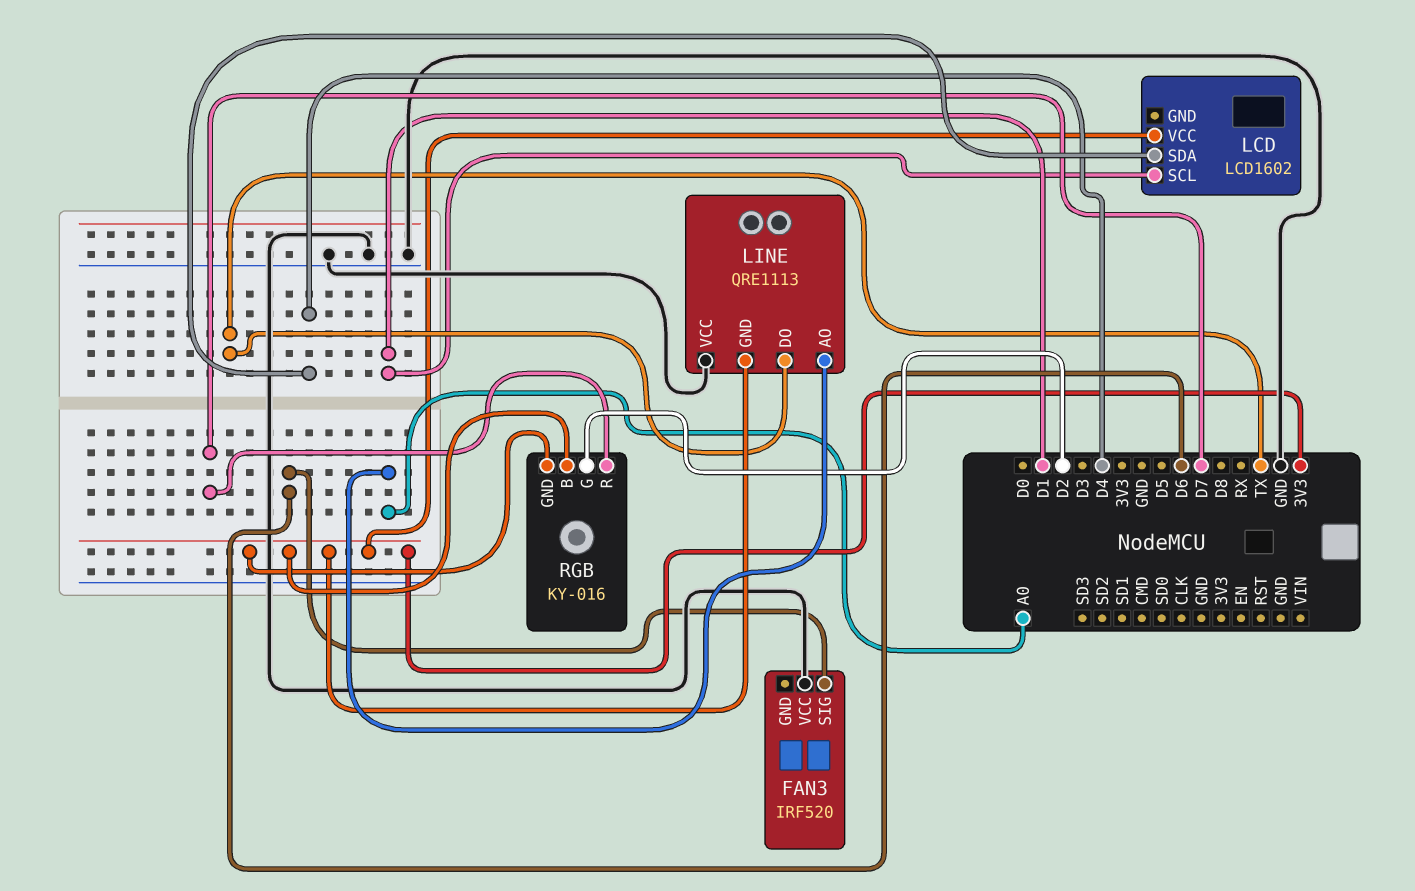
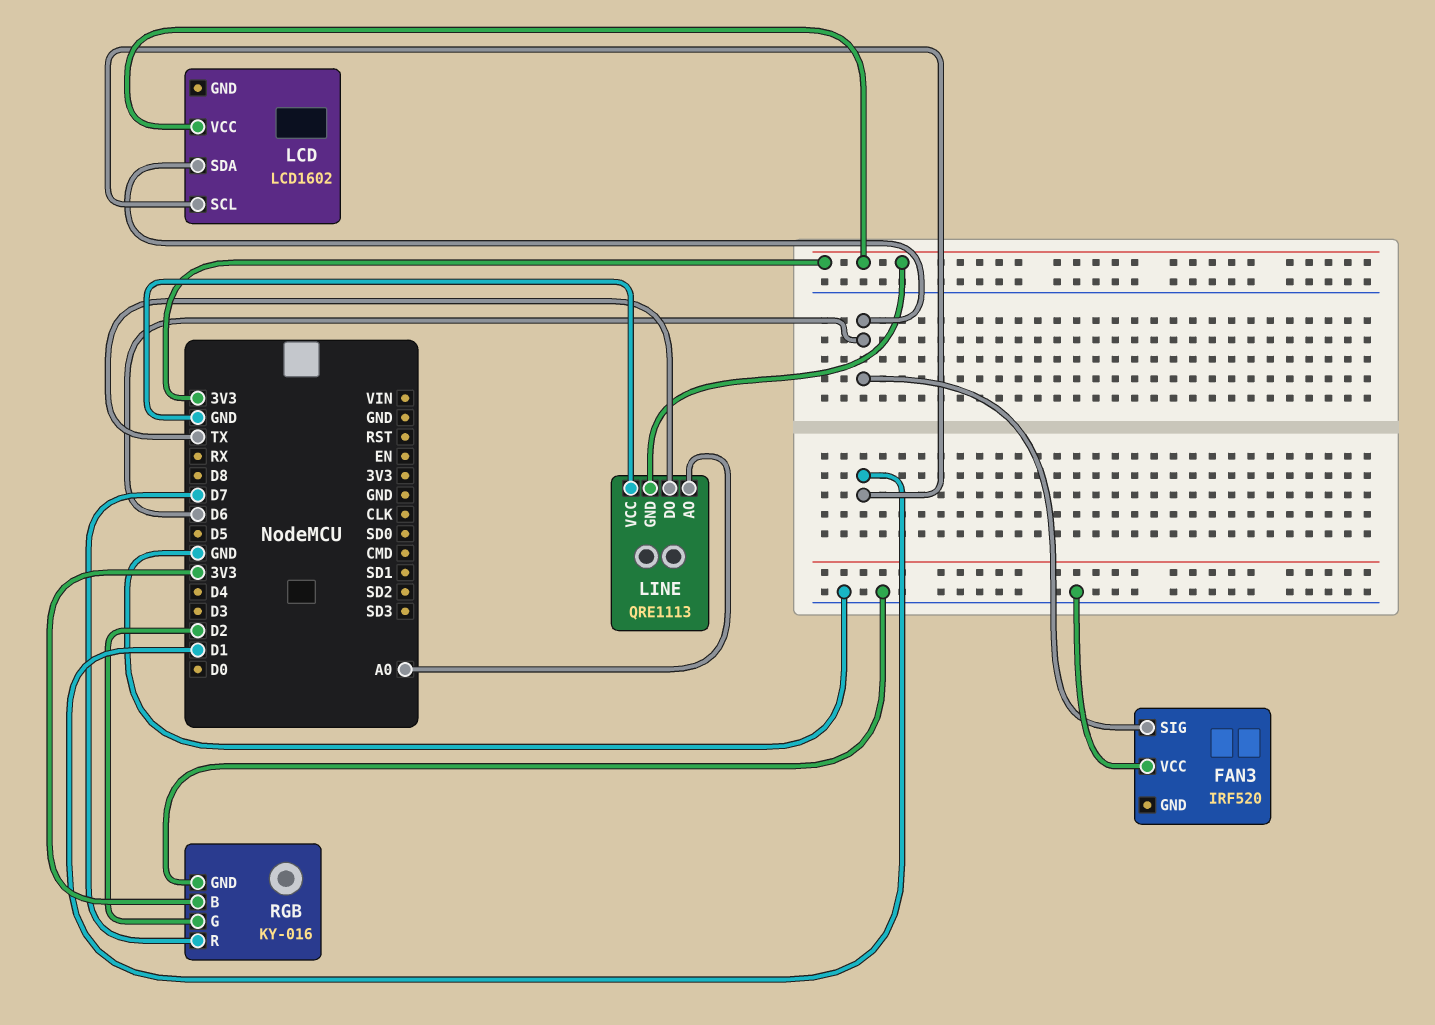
LCD pin SDA: D4 -> D6
RGB pin GND: 3V3 -> GND

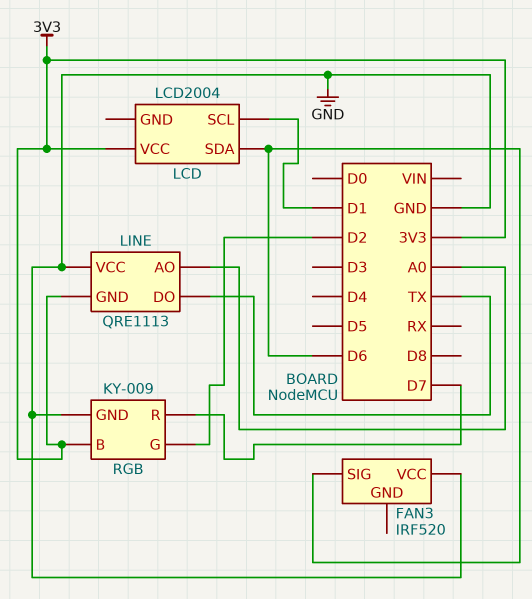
LCD: LCD1602 -> LCD2004
RGB: KY-016 -> KY-009

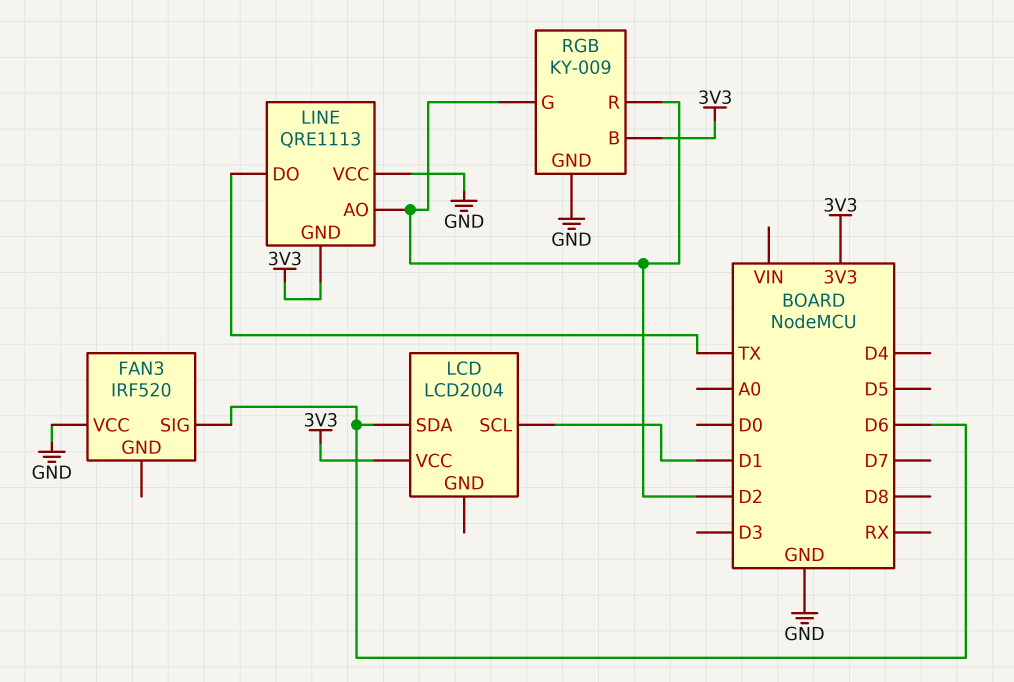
LINE pin AO: A0 -> D2
RGB pin R: D7 -> D2

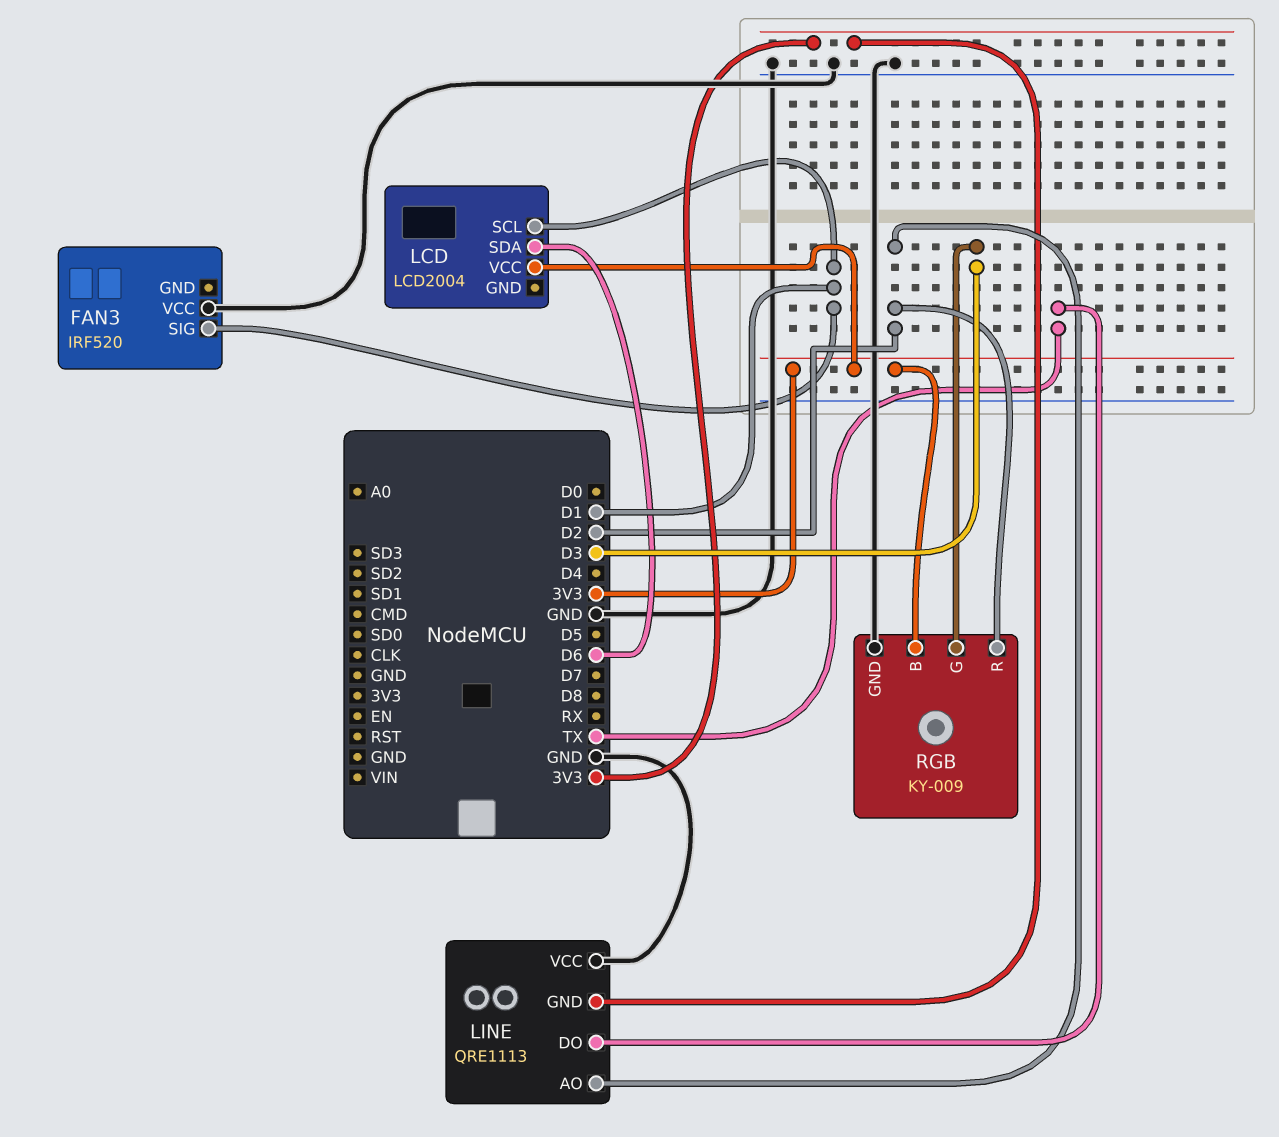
FAN3 pin SIG: D6 -> D1
RGB pin G: D2 -> D3

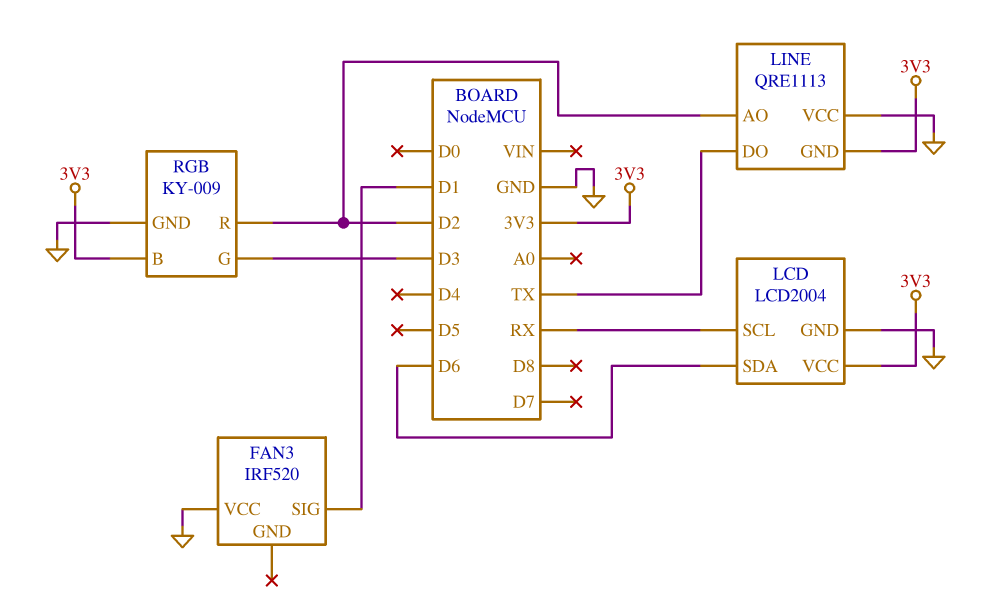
LCD pin GND: none -> GND
LCD pin SCL: D1 -> RX

